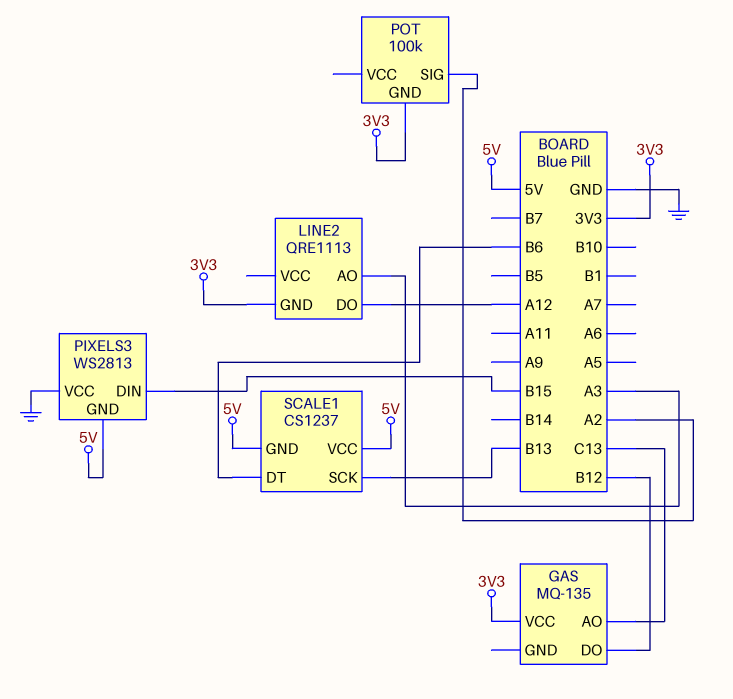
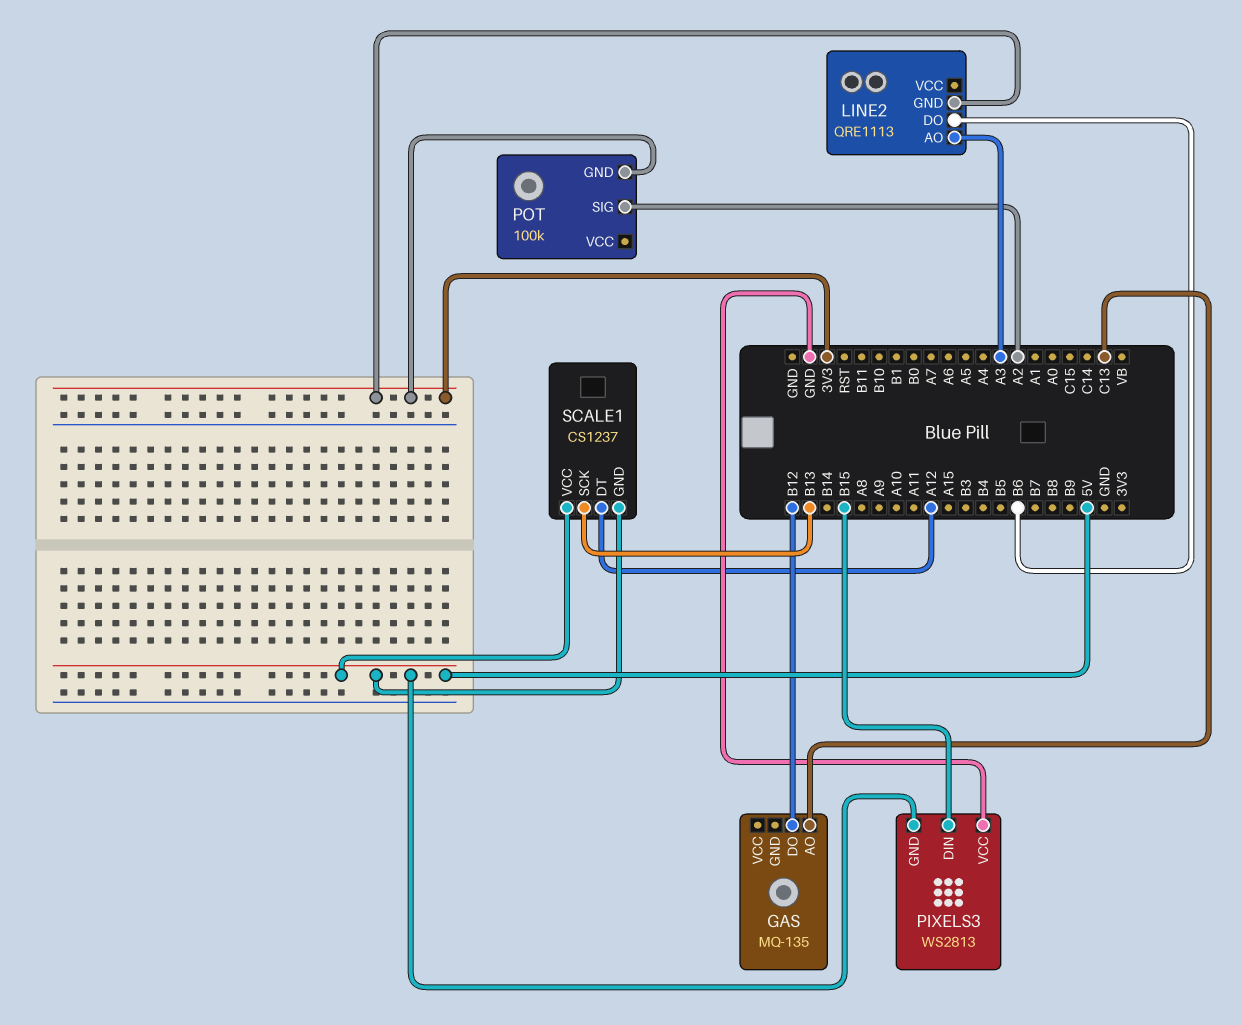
GAS pin VCC: 3V3 -> none
LINE2 pin DO: A12 -> B6
SCALE1 pin DT: B6 -> A12

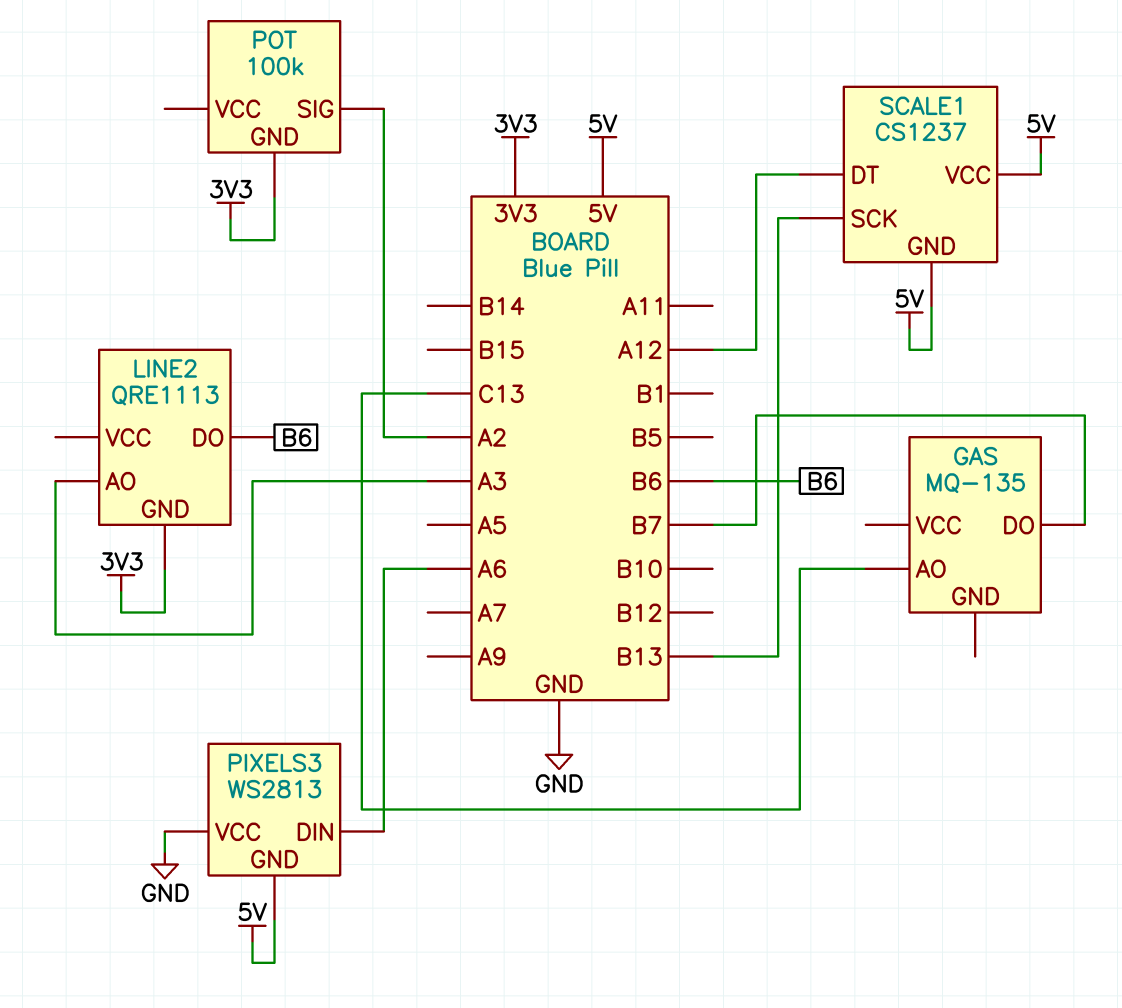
GAS pin DO: B12 -> B7
PIXELS3 pin DIN: B15 -> A6

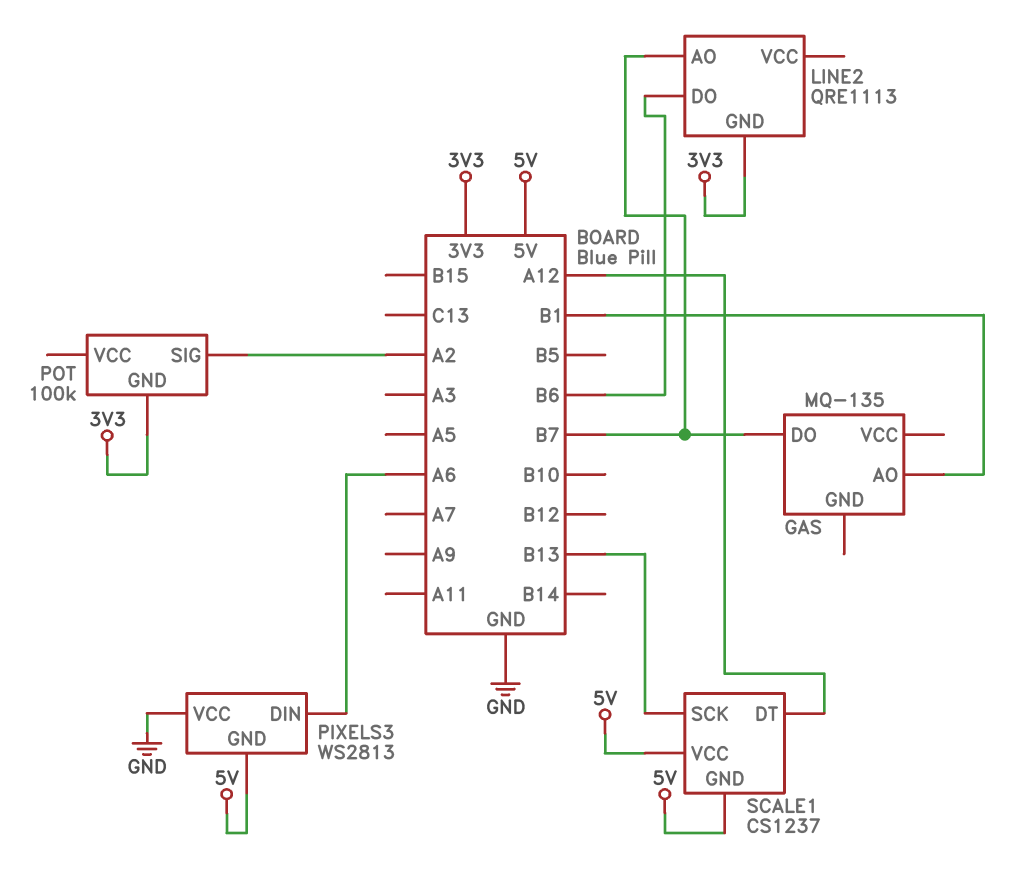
GAS pin AO: C13 -> B1
LINE2 pin AO: A3 -> B7

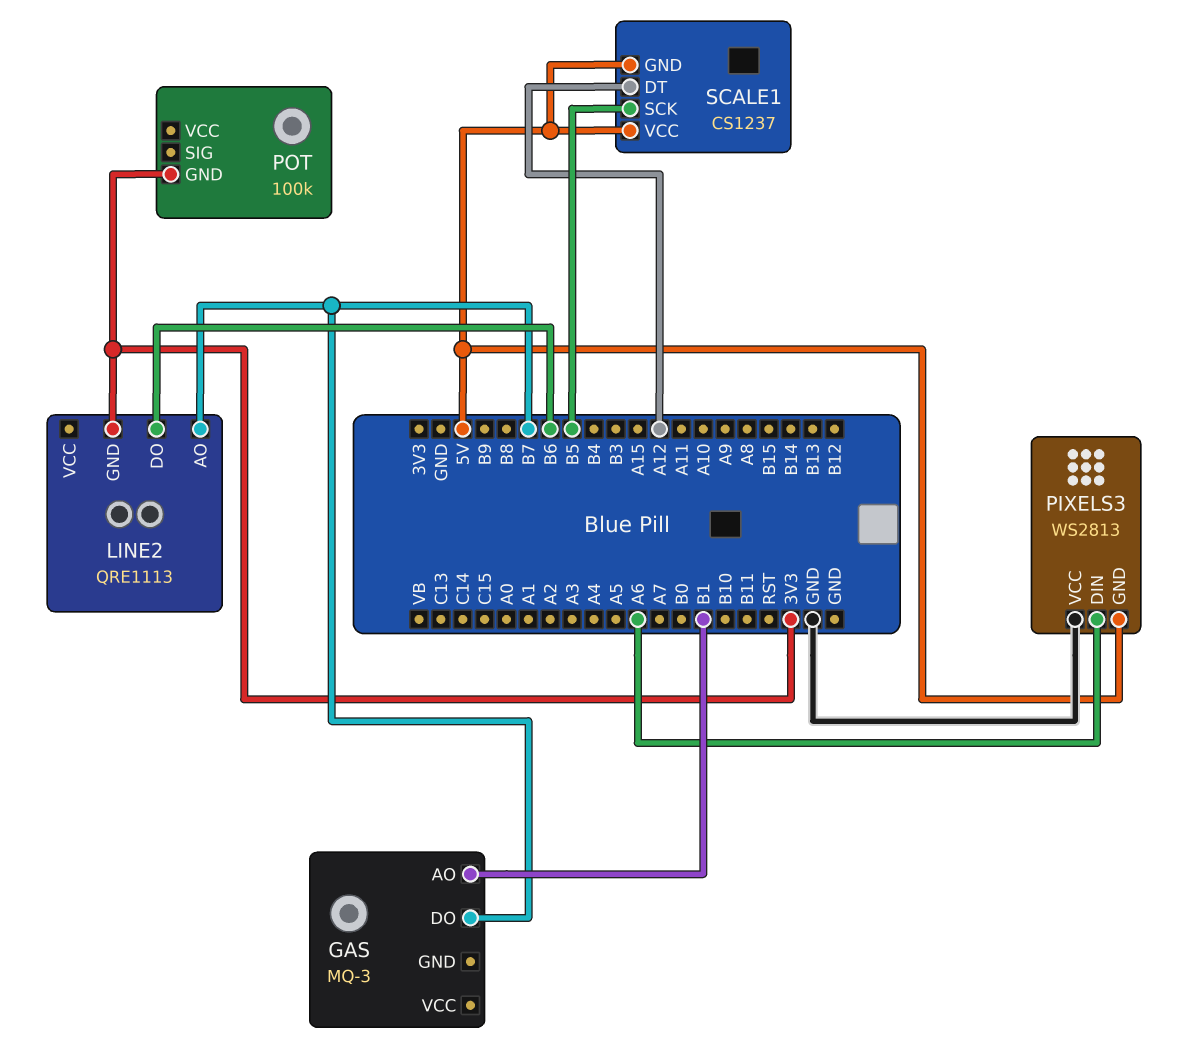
GAS: MQ-135 -> MQ-3
POT pin SIG: A2 -> none
SCALE1 pin SCK: B13 -> B5

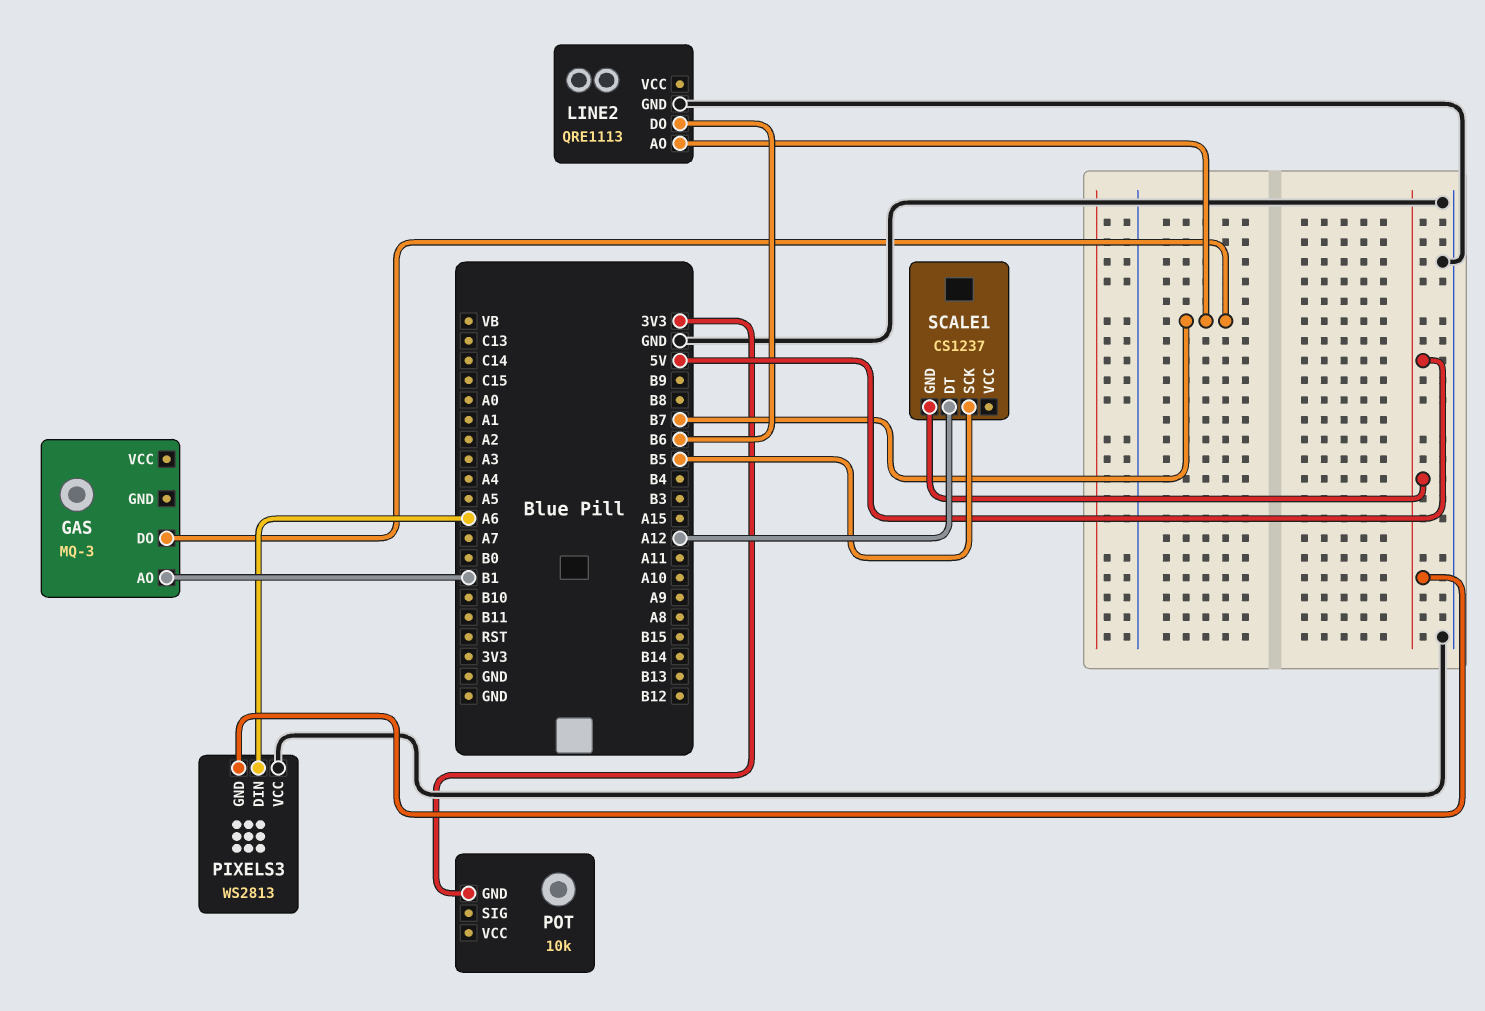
LINE2 pin GND: 3V3 -> GND
POT: 100k -> 10k
SCALE1 pin VCC: 5V -> none

